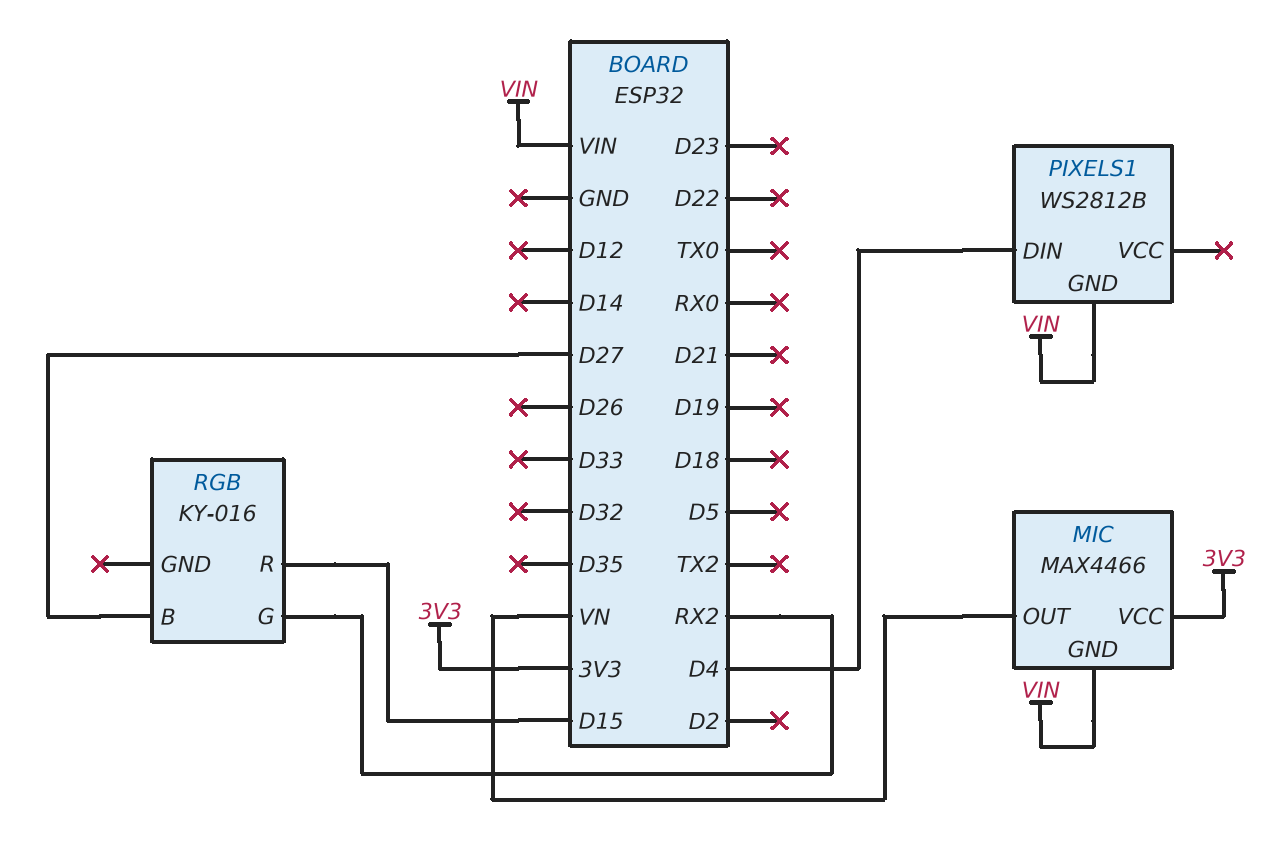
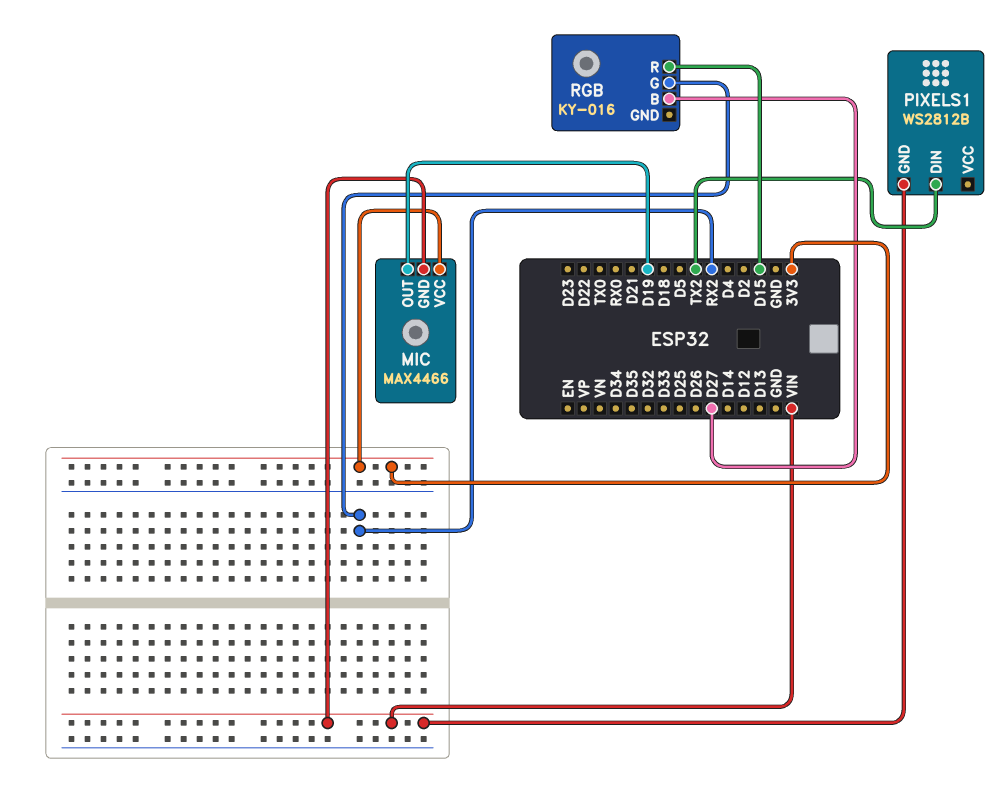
MIC pin OUT: VN -> D19
PIXELS1 pin DIN: D4 -> TX2

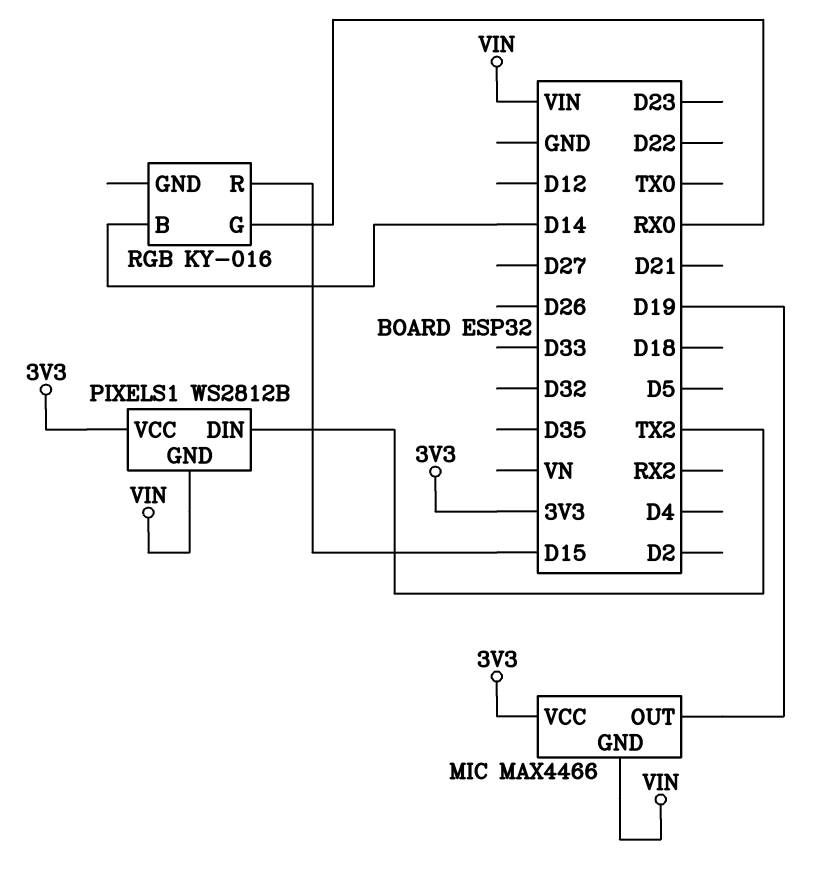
PIXELS1 pin VCC: none -> 3V3
RGB pin B: D27 -> D14
RGB pin G: RX2 -> RX0

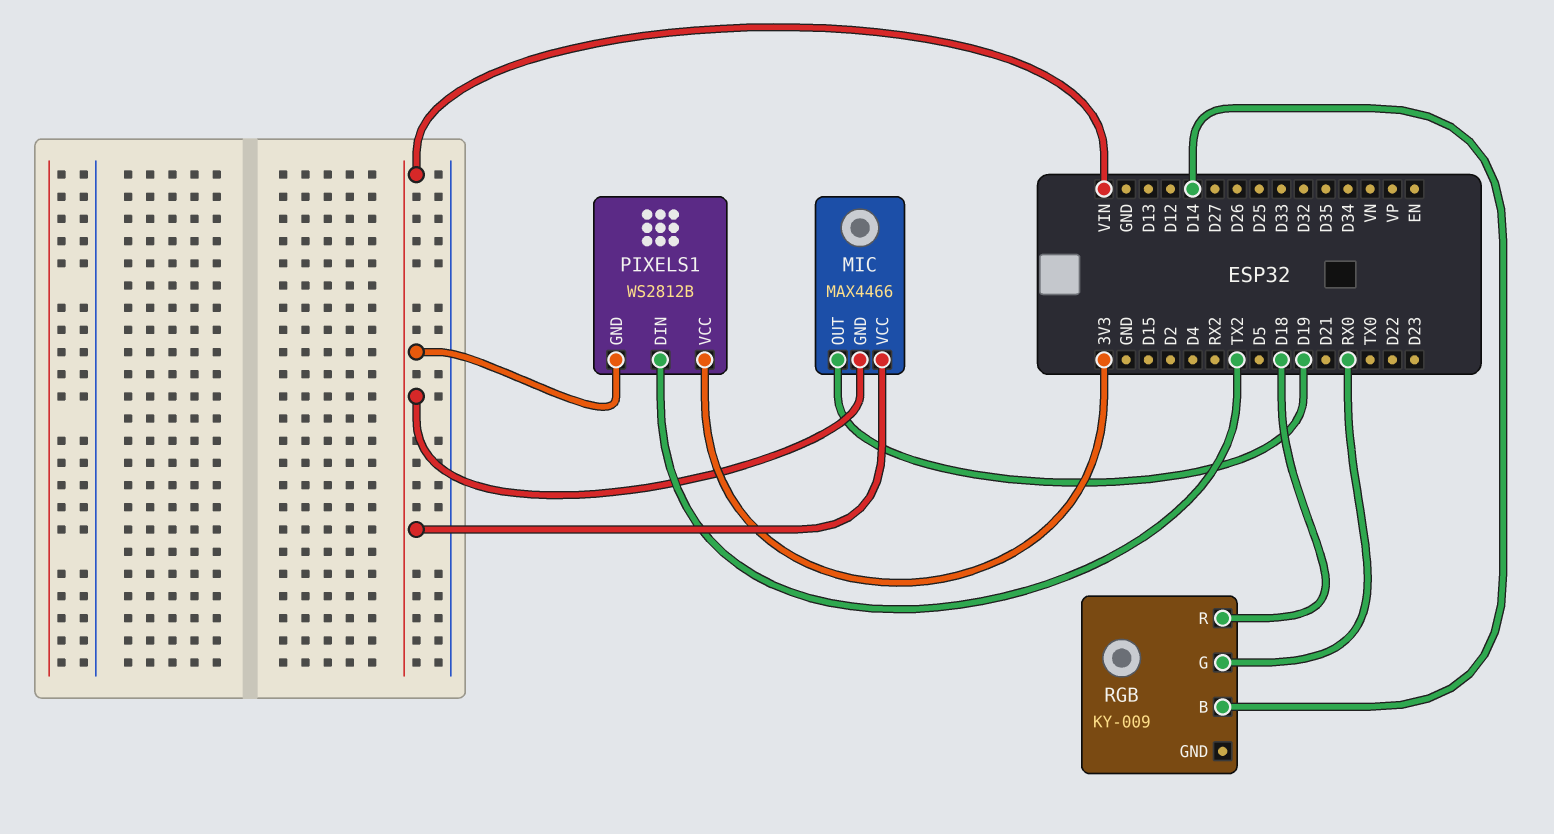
MIC pin VCC: 3V3 -> VIN
RGB: KY-016 -> KY-009
RGB pin R: D15 -> D18

